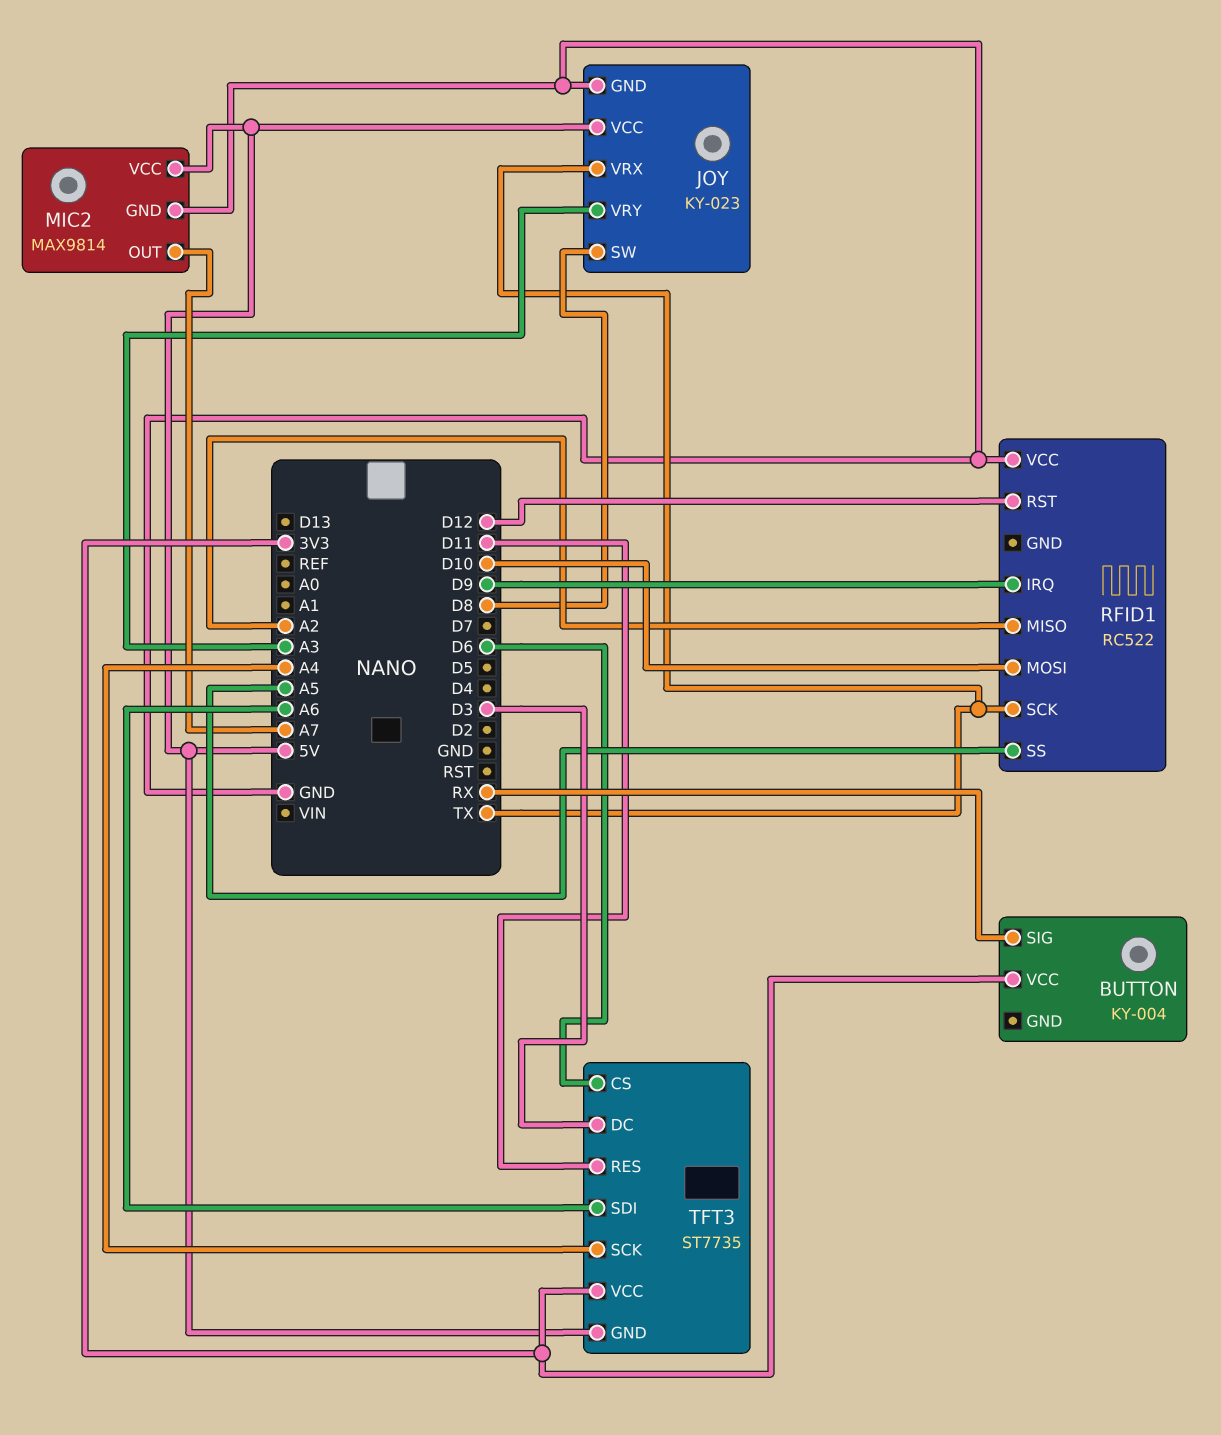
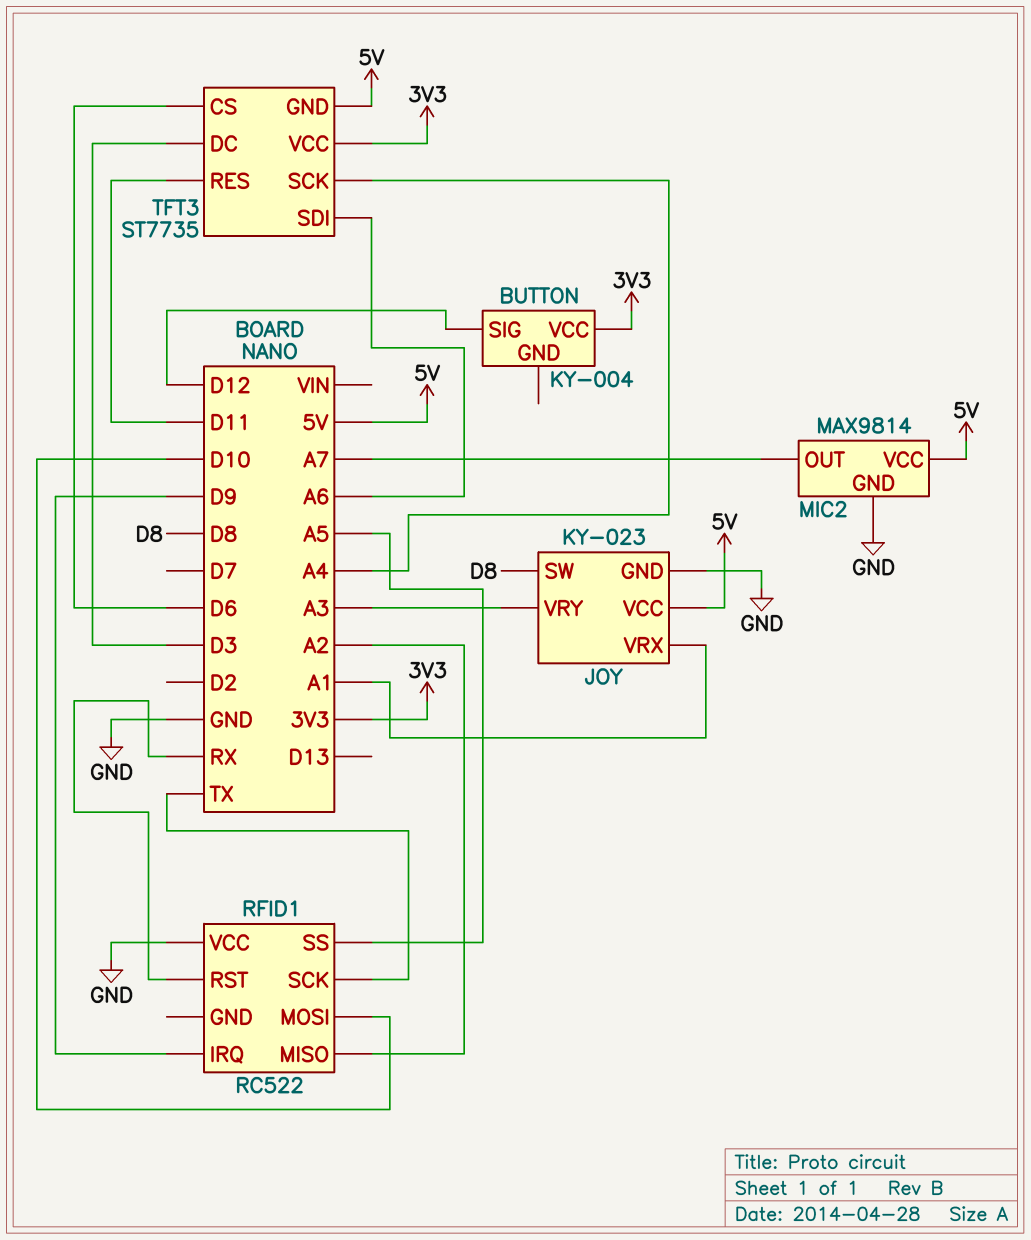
BUTTON pin SIG: RX -> D12
JOY pin VRX: TX -> A1
RFID1 pin RST: D12 -> RX

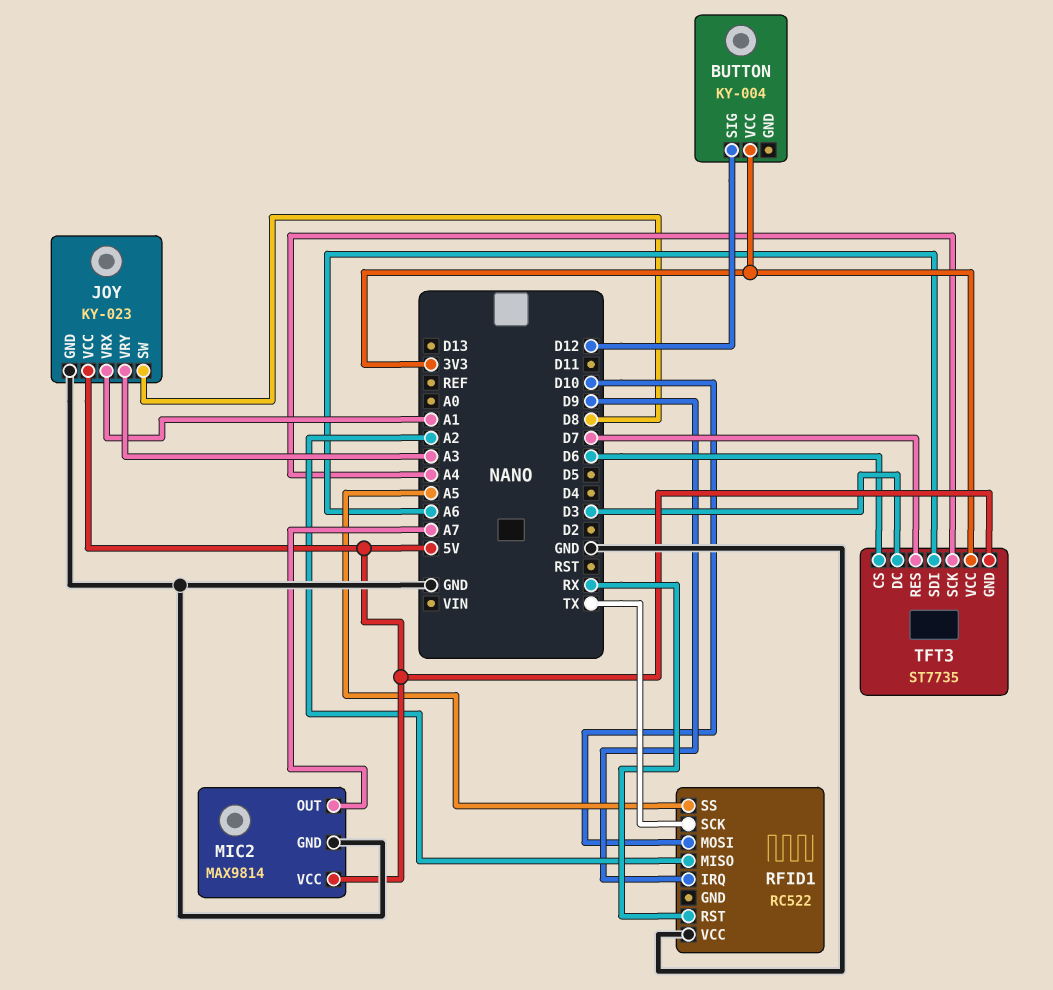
TFT3 pin RES: D11 -> D7

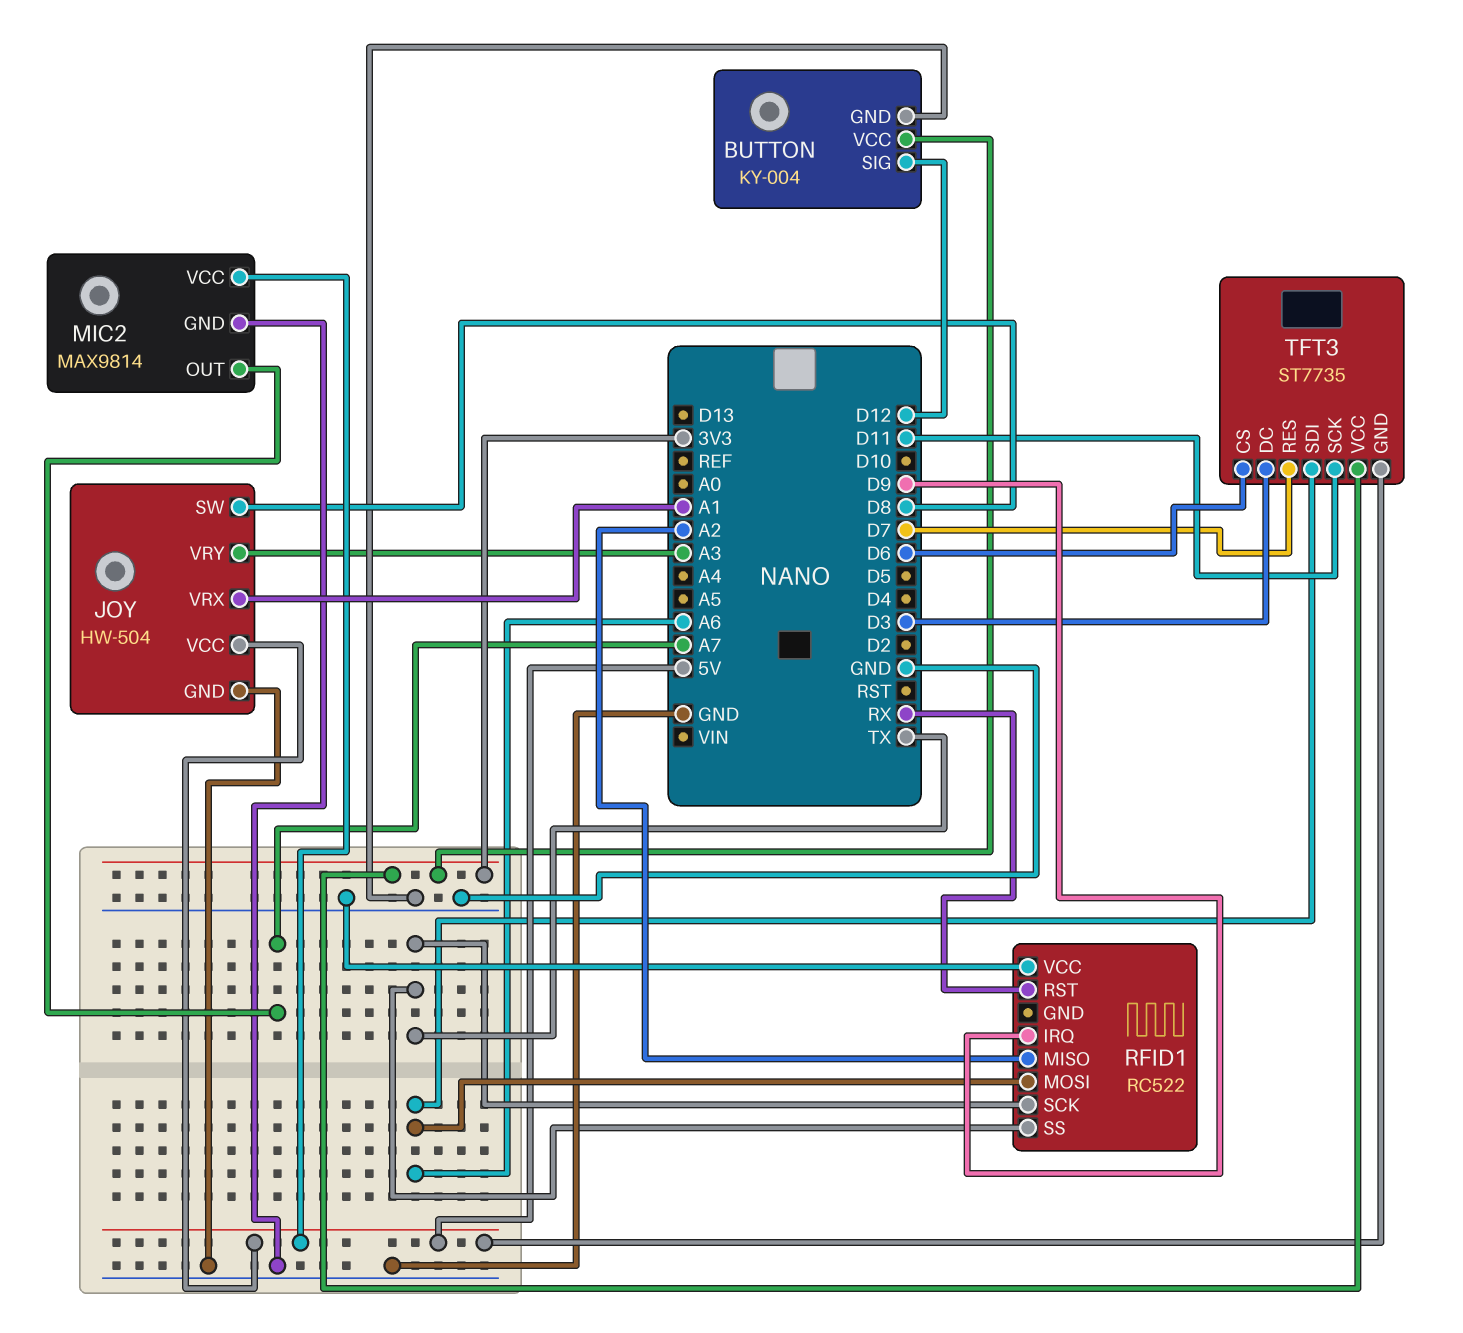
BUTTON pin GND: none -> GND
JOY: KY-023 -> HW-504
RFID1 pin MOSI: D10 -> A6
RFID1 pin SS: A5 -> TX
TFT3 pin SCK: A4 -> D11

